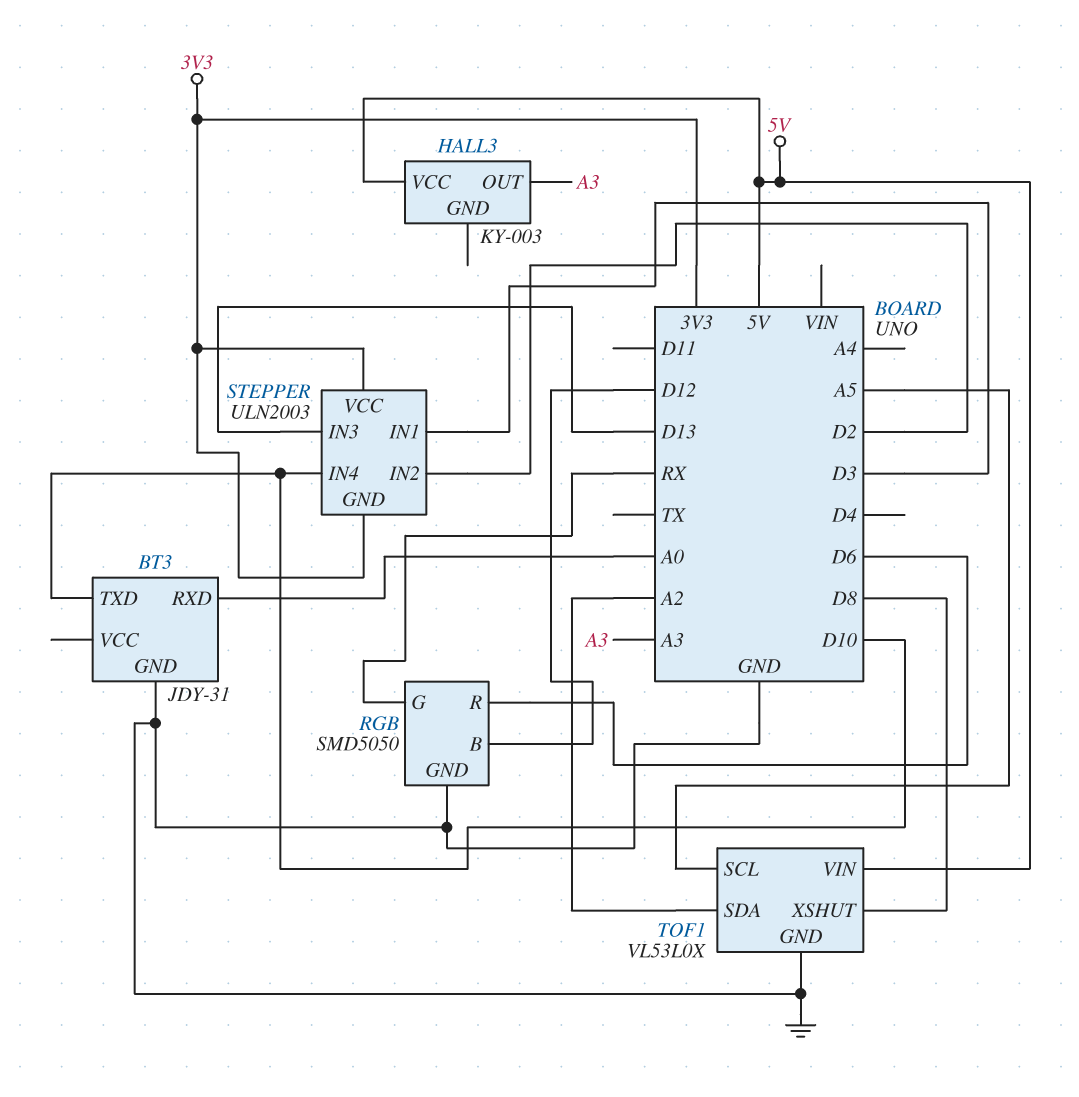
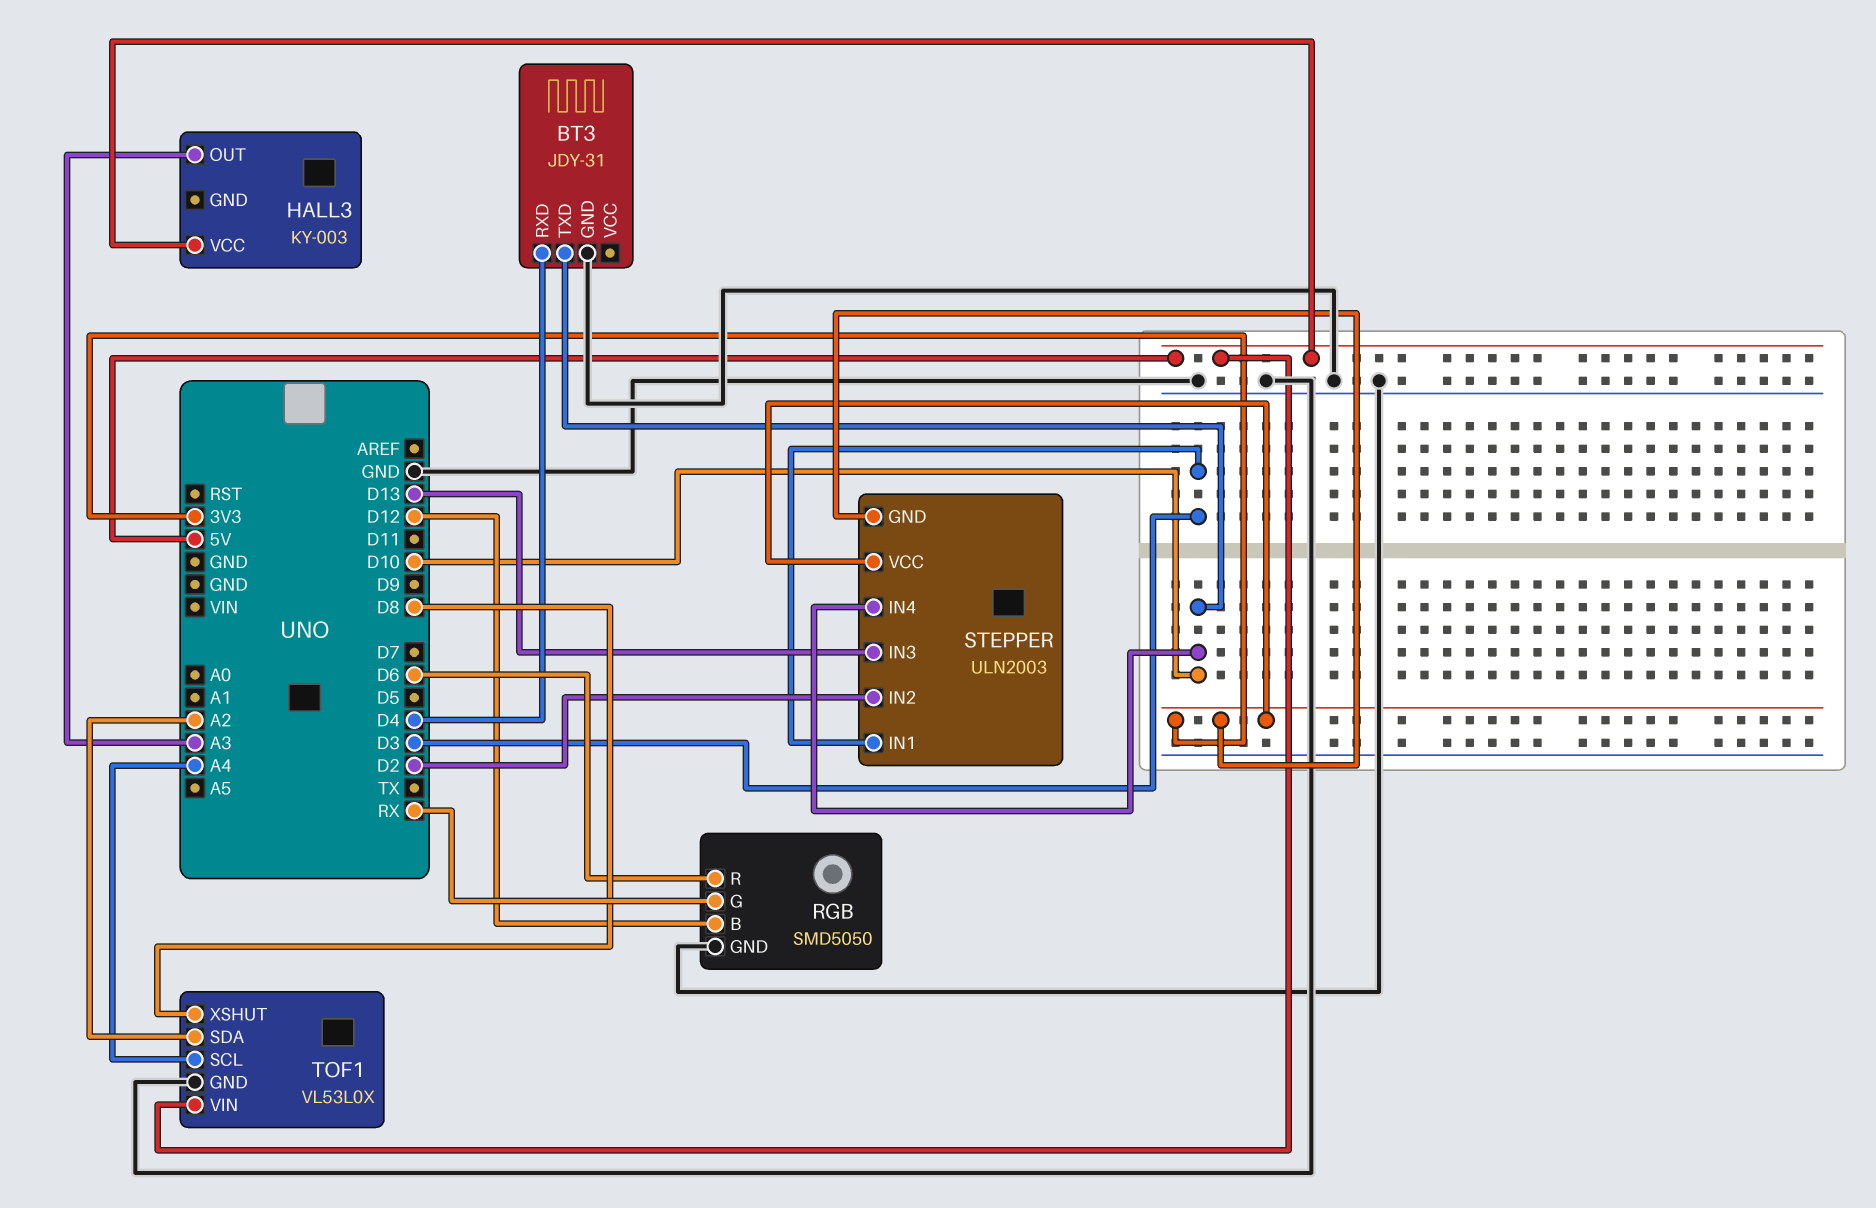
BT3 pin RXD: A0 -> D4
TOF1 pin SCL: A5 -> A4

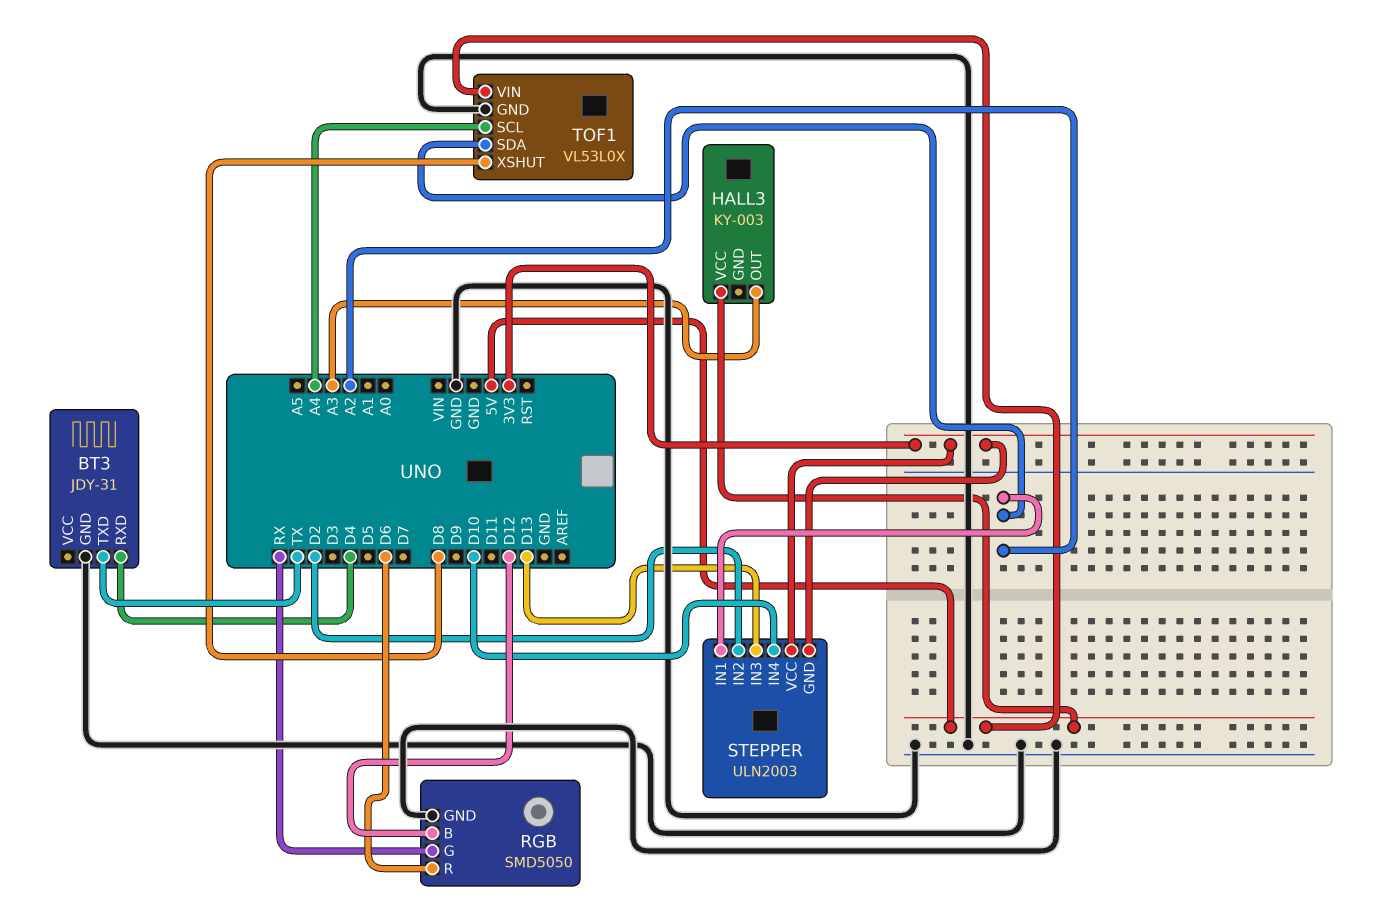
BT3 pin TXD: D10 -> TX
STEPPER pin IN1: D3 -> A2

